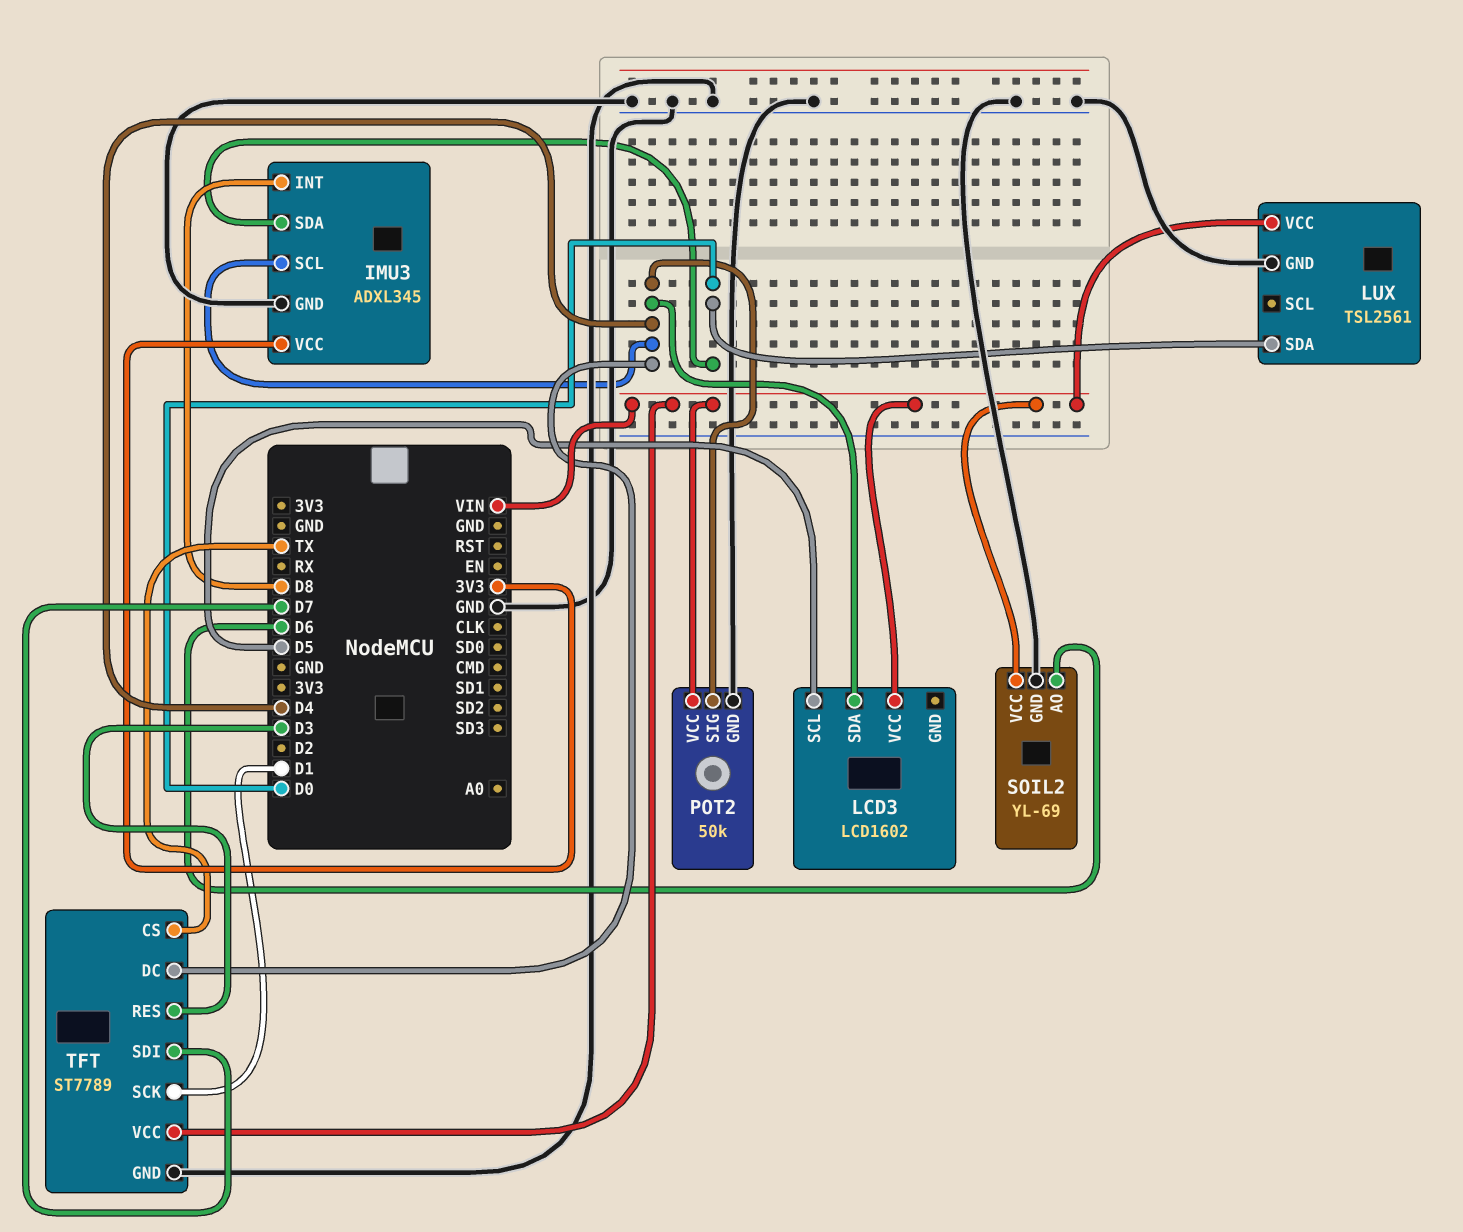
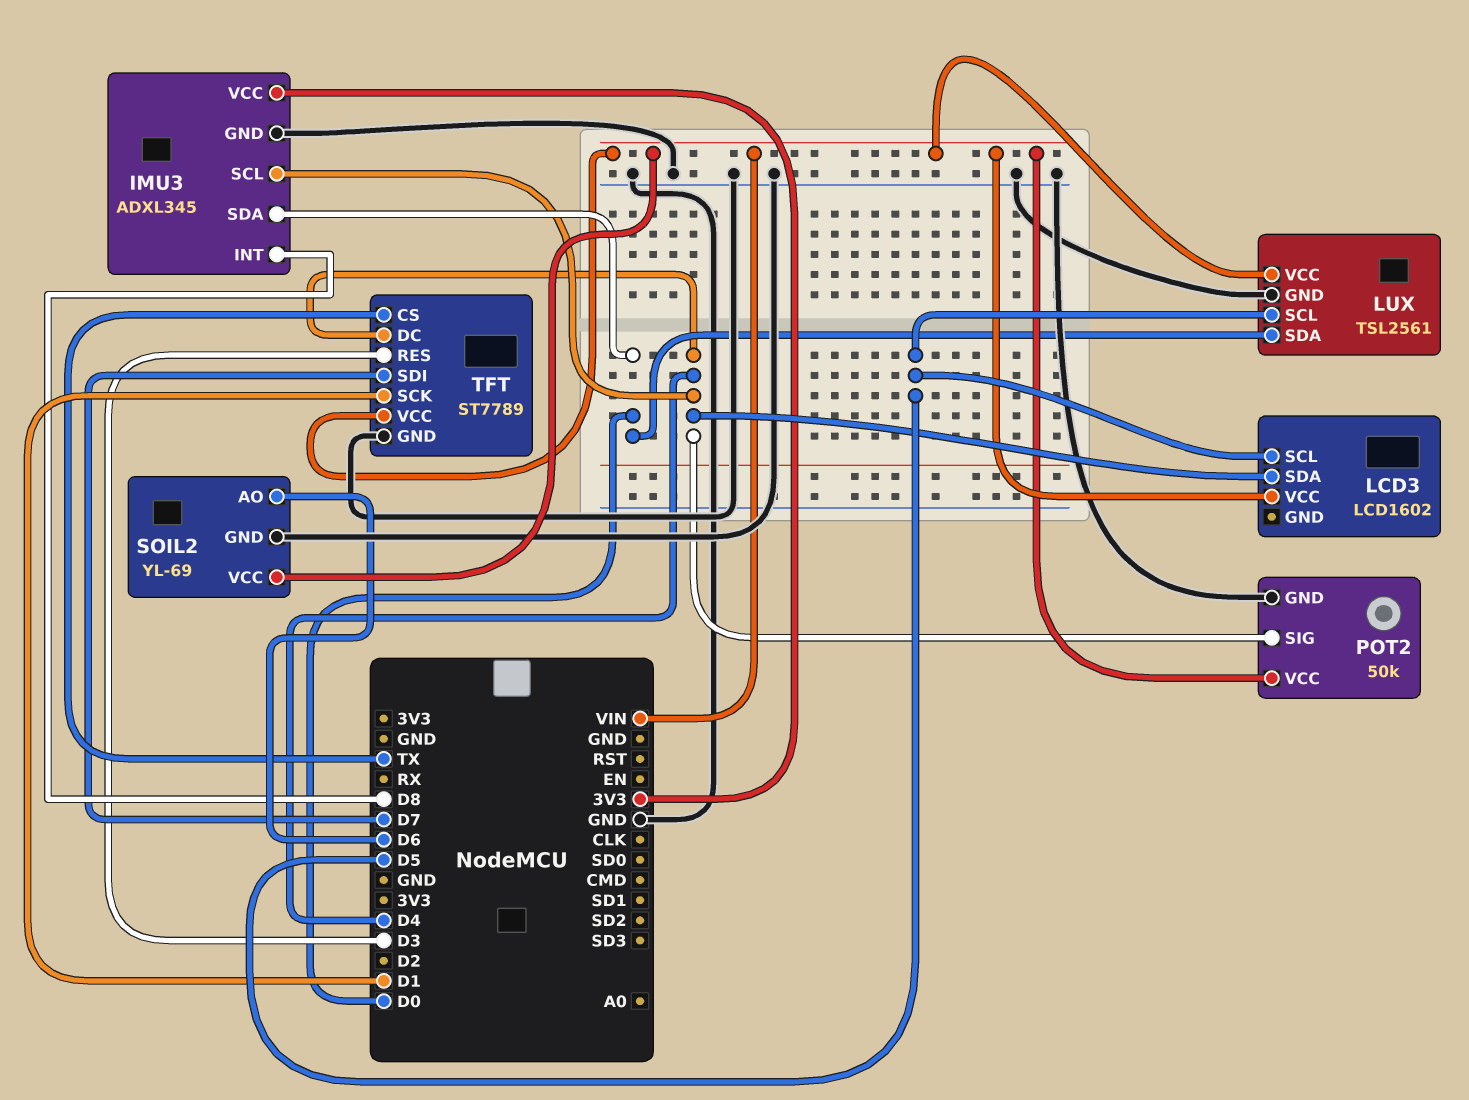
LUX pin SCL: none -> D5

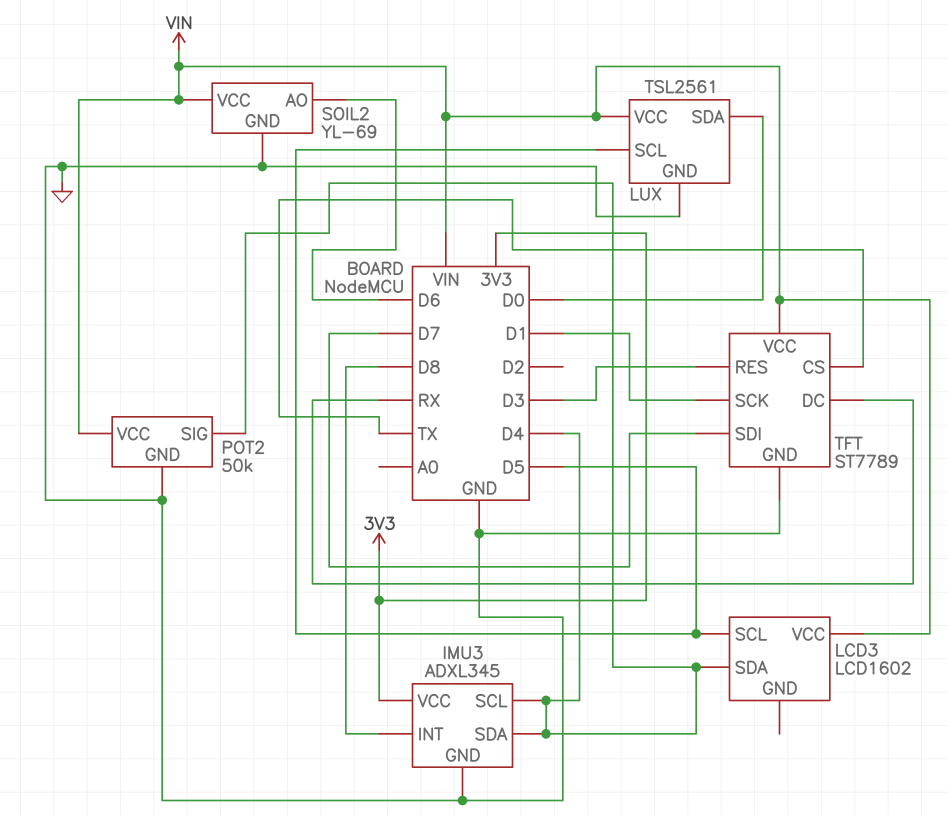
IMU3 pin SDA: D0 -> D4
TFT pin DC: D4 -> RX

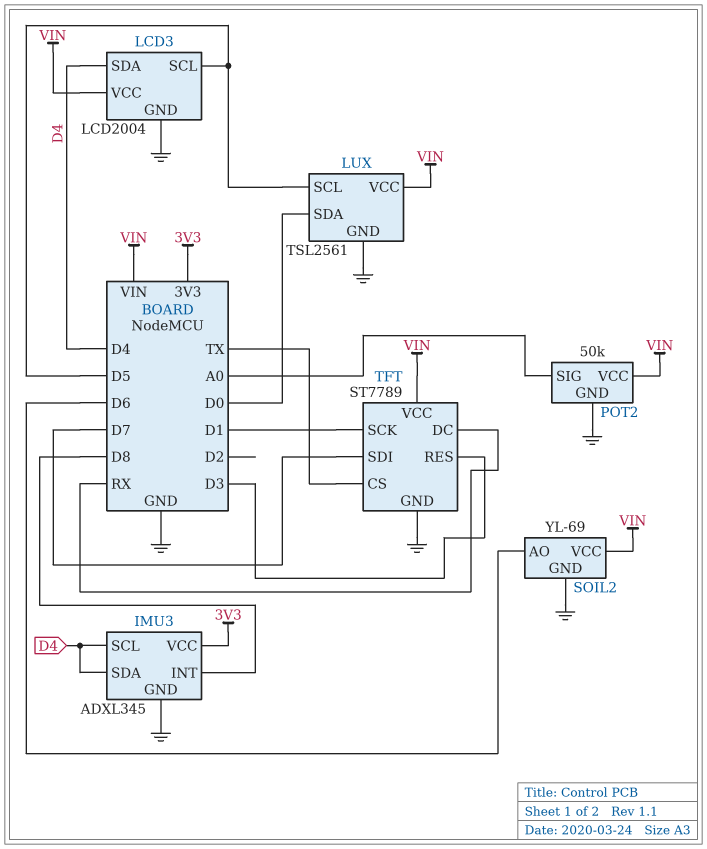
LCD3: LCD1602 -> LCD2004
LCD3 pin GND: none -> GND
POT2 pin SIG: D4 -> A0

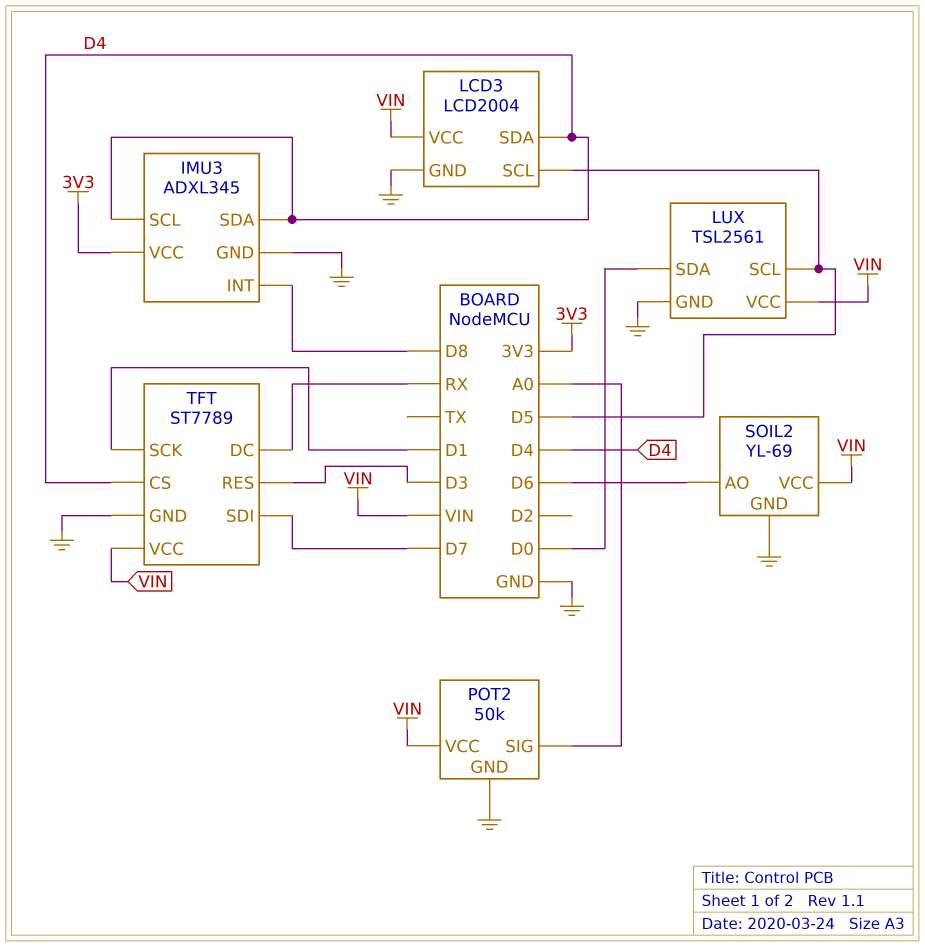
TFT pin CS: TX -> D4

